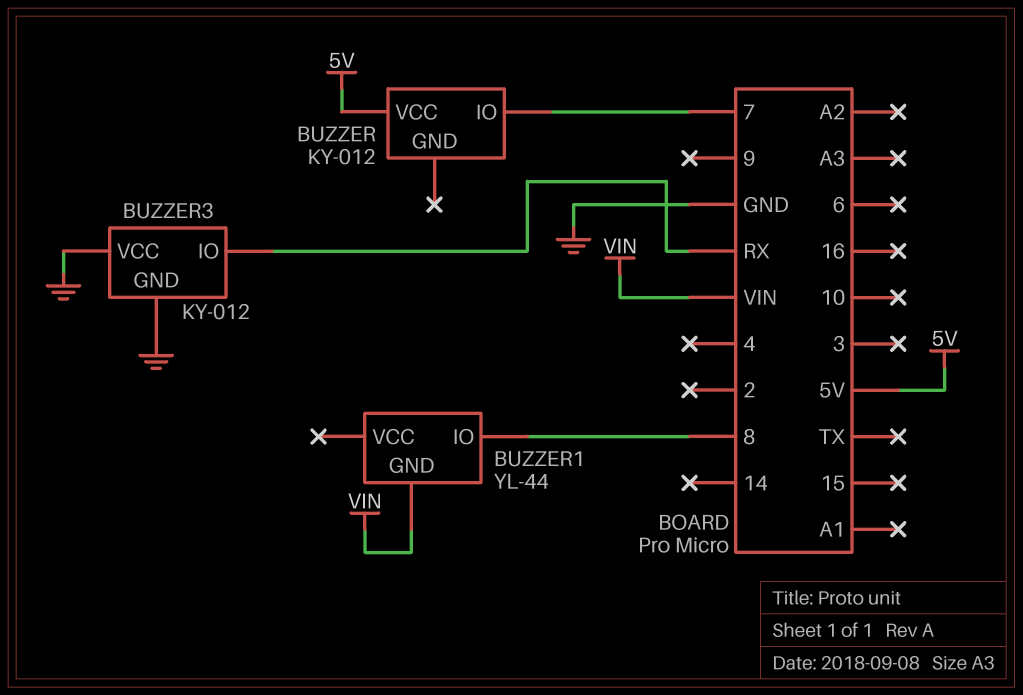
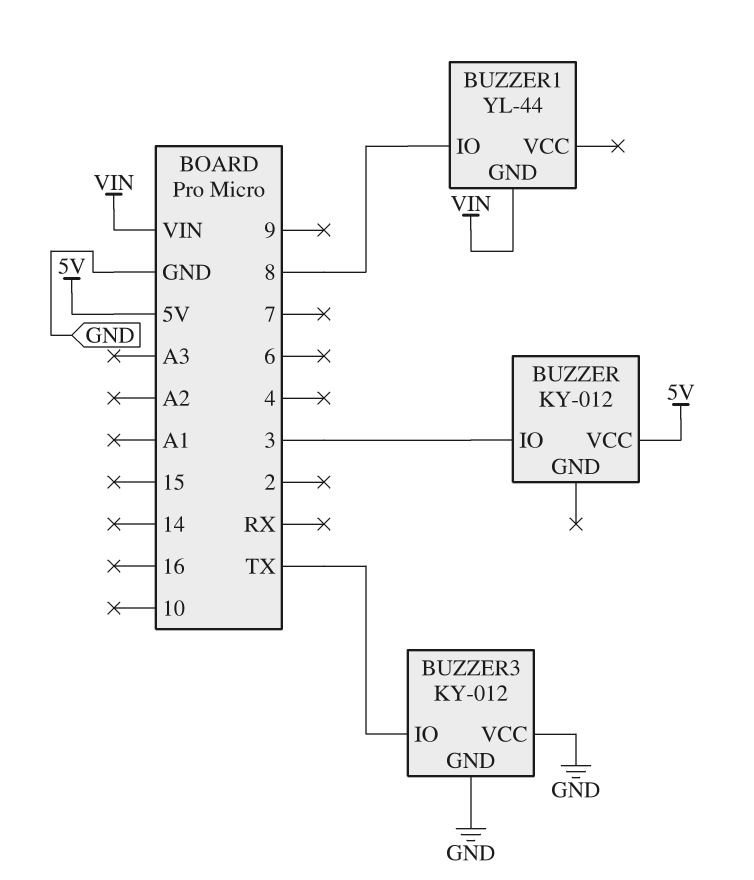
BUZZER pin IO: 7 -> 3
BUZZER3 pin IO: RX -> TX

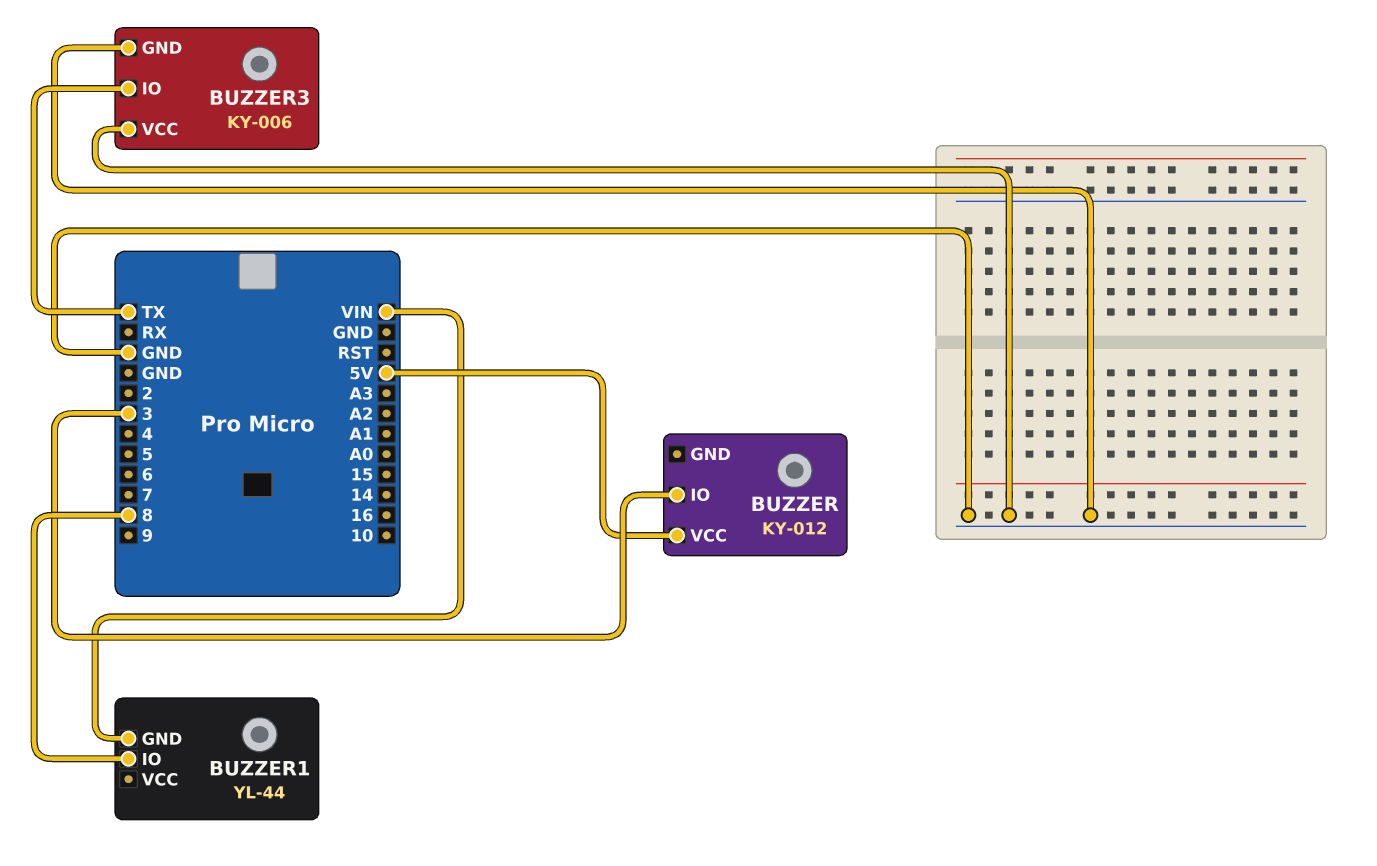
BUZZER3: KY-012 -> KY-006

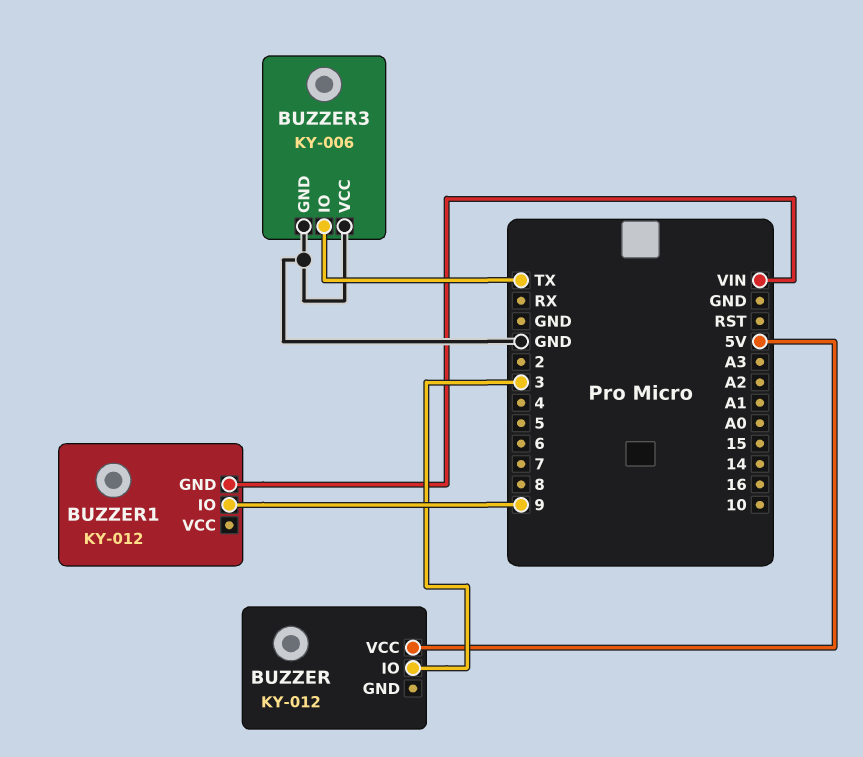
BUZZER1: YL-44 -> KY-012
BUZZER1 pin IO: 8 -> 9

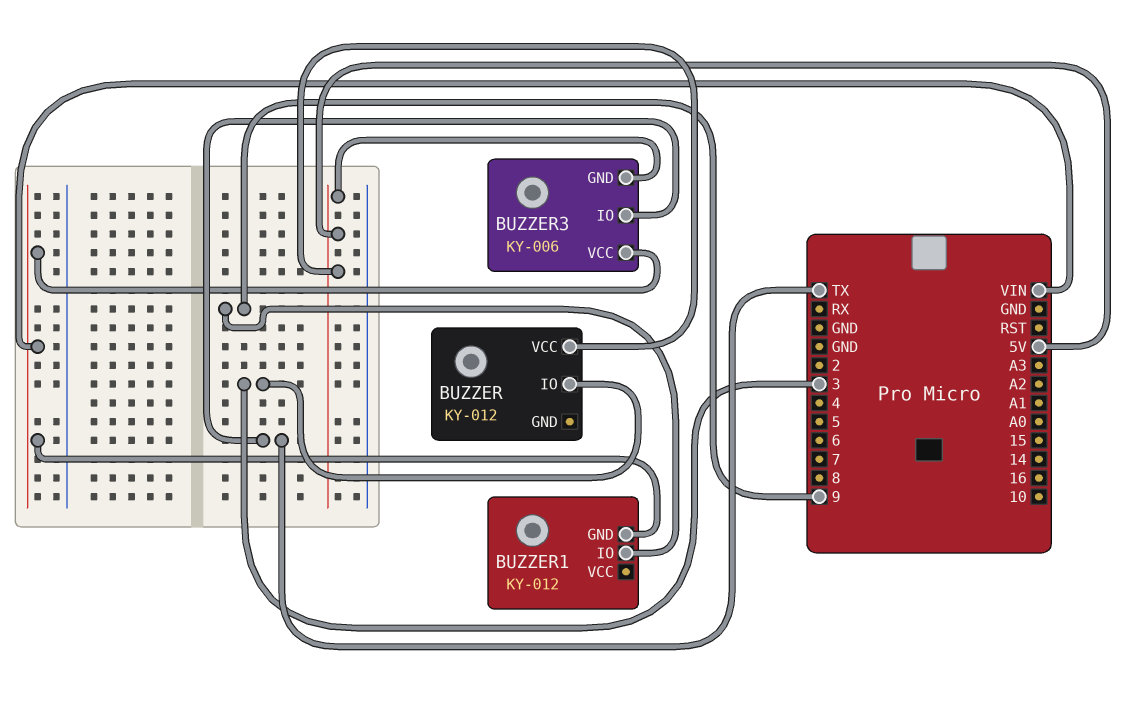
BUZZER3 pin GND: GND -> 5V
BUZZER3 pin VCC: GND -> VIN

